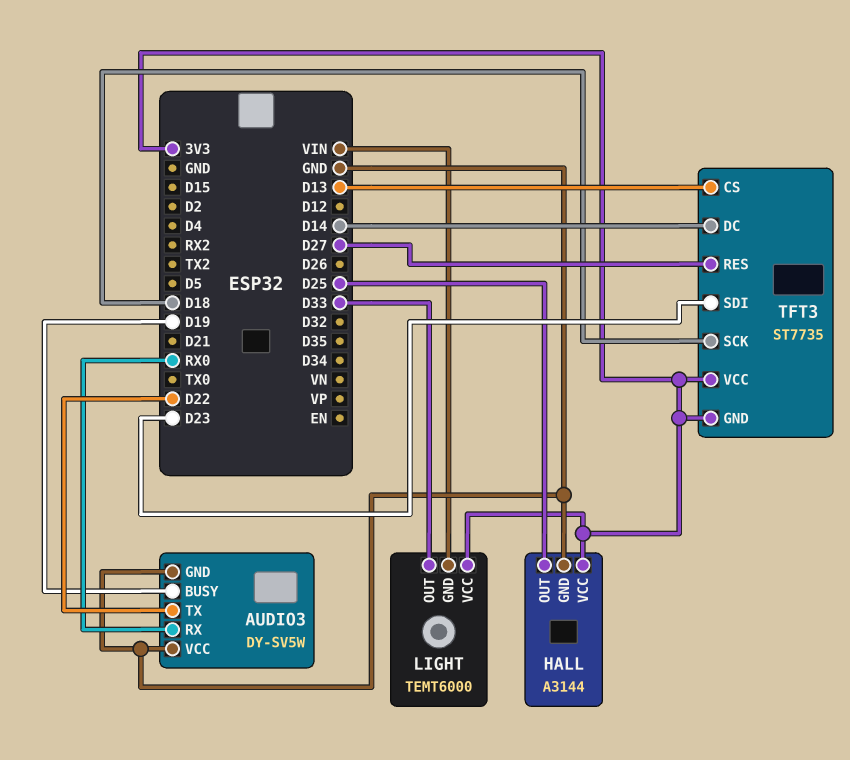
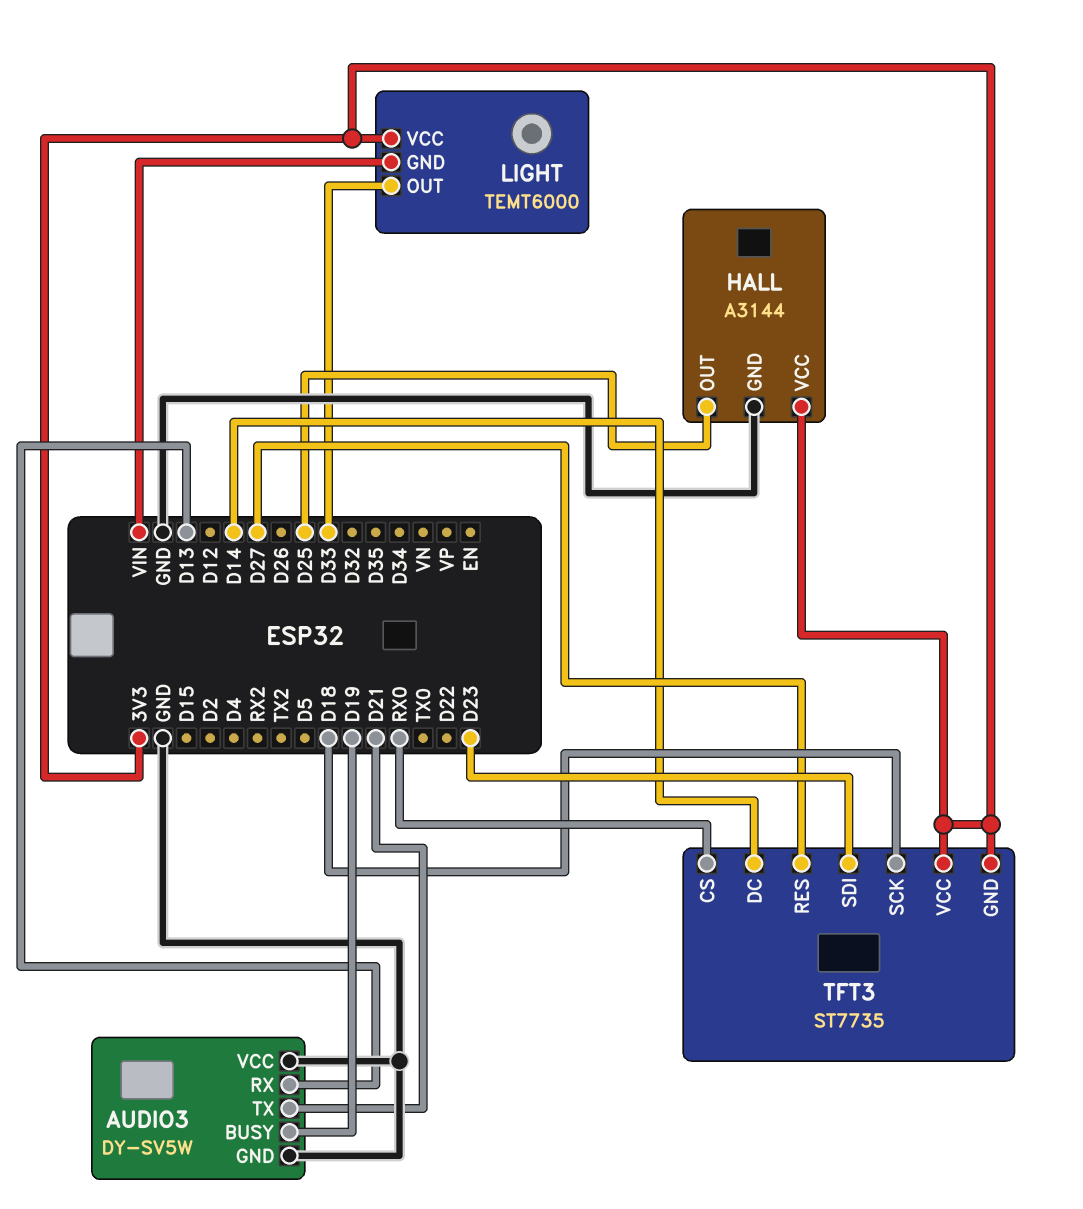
AUDIO3 pin RX: RX0 -> D13
AUDIO3 pin TX: D22 -> D21
TFT3 pin CS: D13 -> RX0

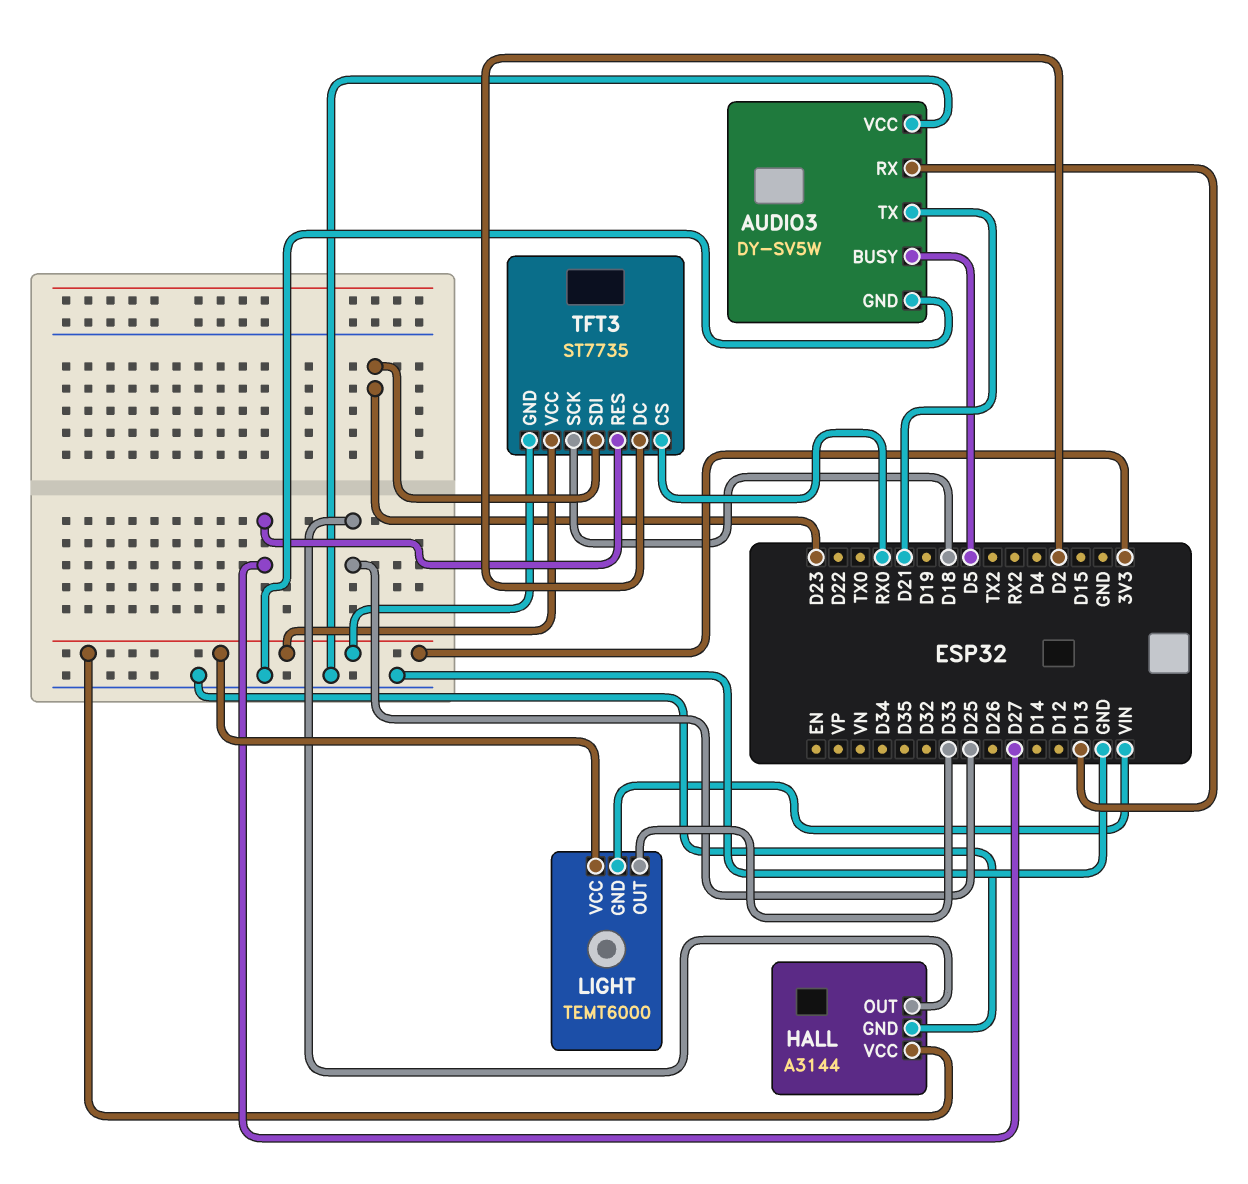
AUDIO3 pin BUSY: D19 -> D5
TFT3 pin DC: D14 -> D2

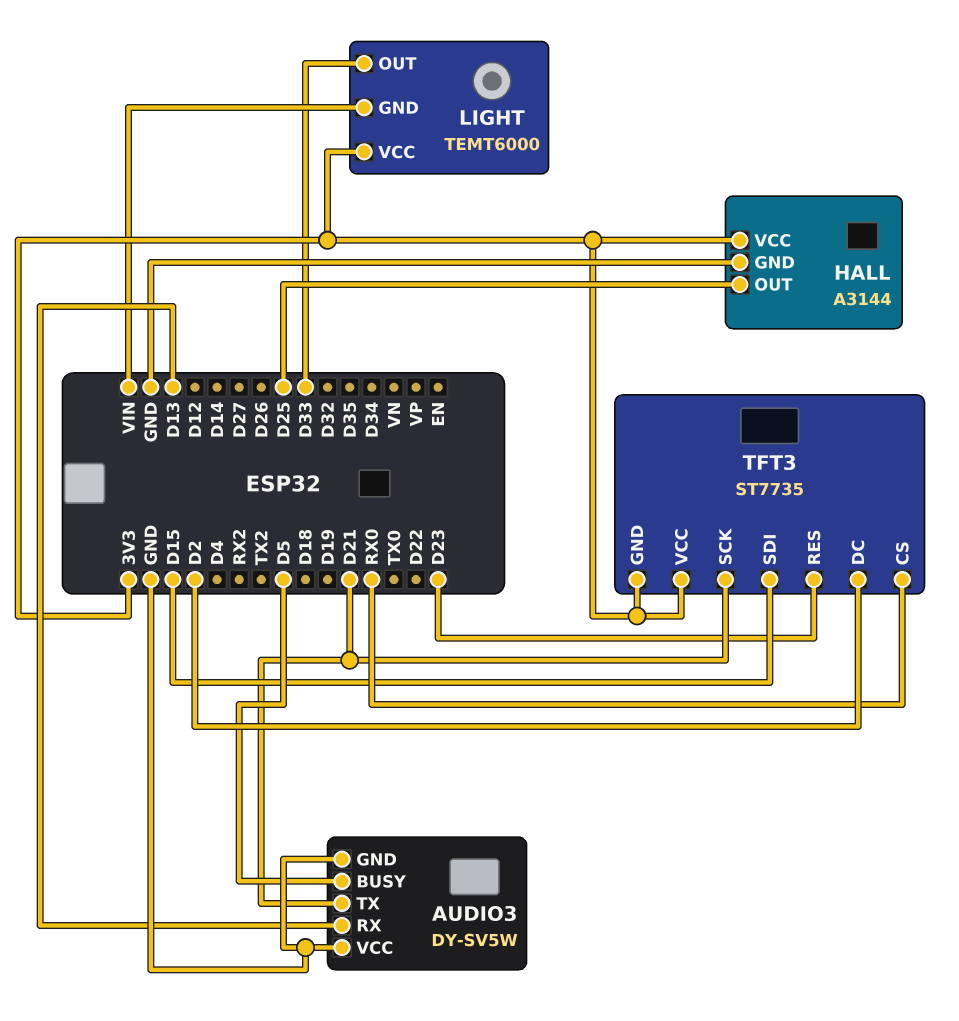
TFT3 pin RES: D27 -> D23
TFT3 pin SCK: D18 -> D21
TFT3 pin SDI: D23 -> D15

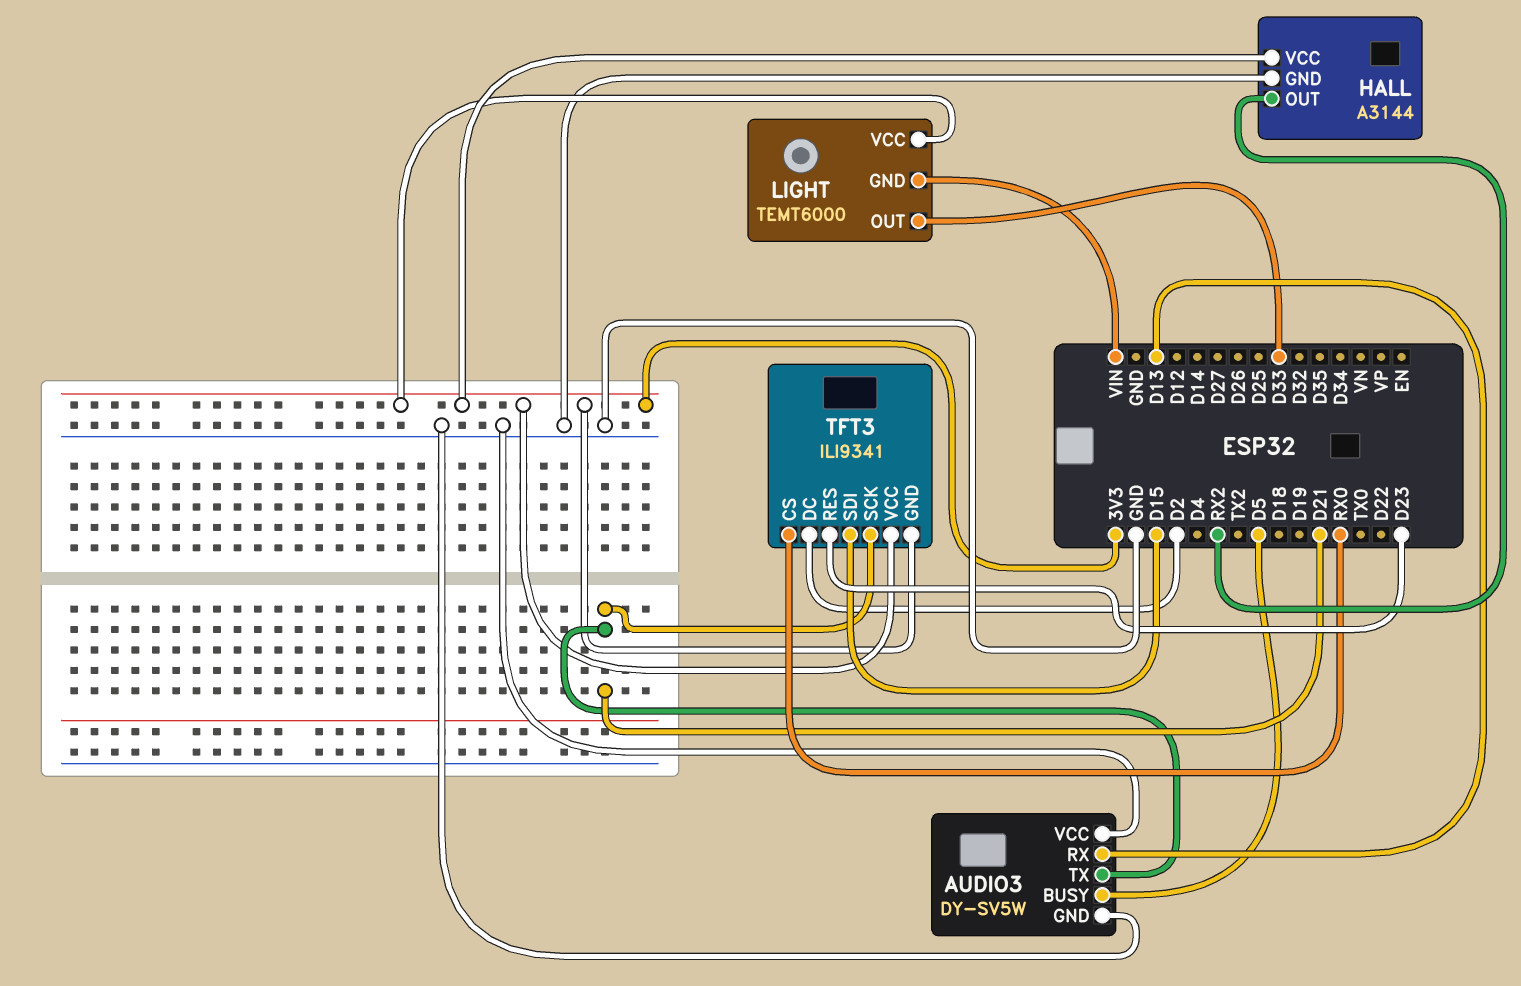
HALL pin OUT: D25 -> RX2
TFT3: ST7735 -> ILI9341

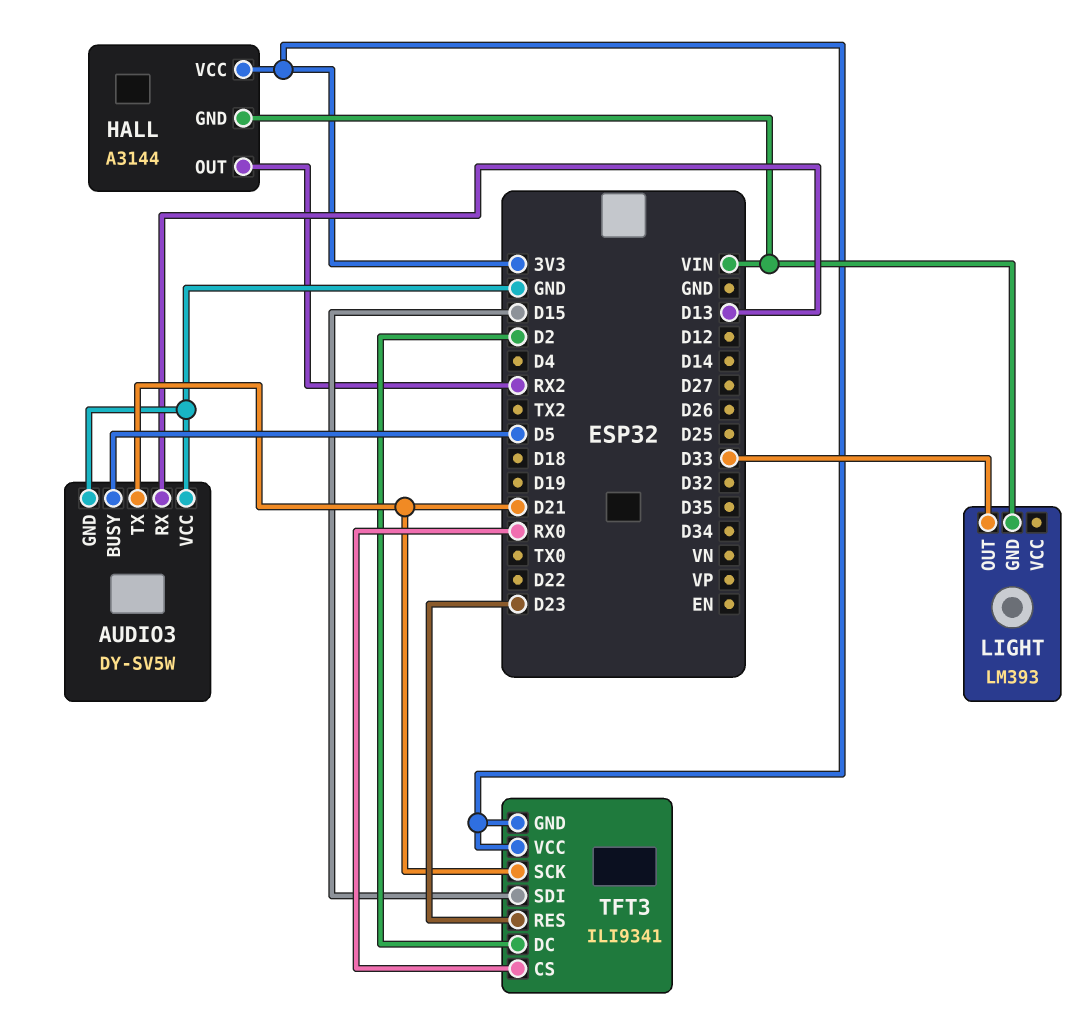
HALL pin GND: GND -> VIN
LIGHT: TEMT6000 -> LM393
LIGHT pin VCC: 3V3 -> none

